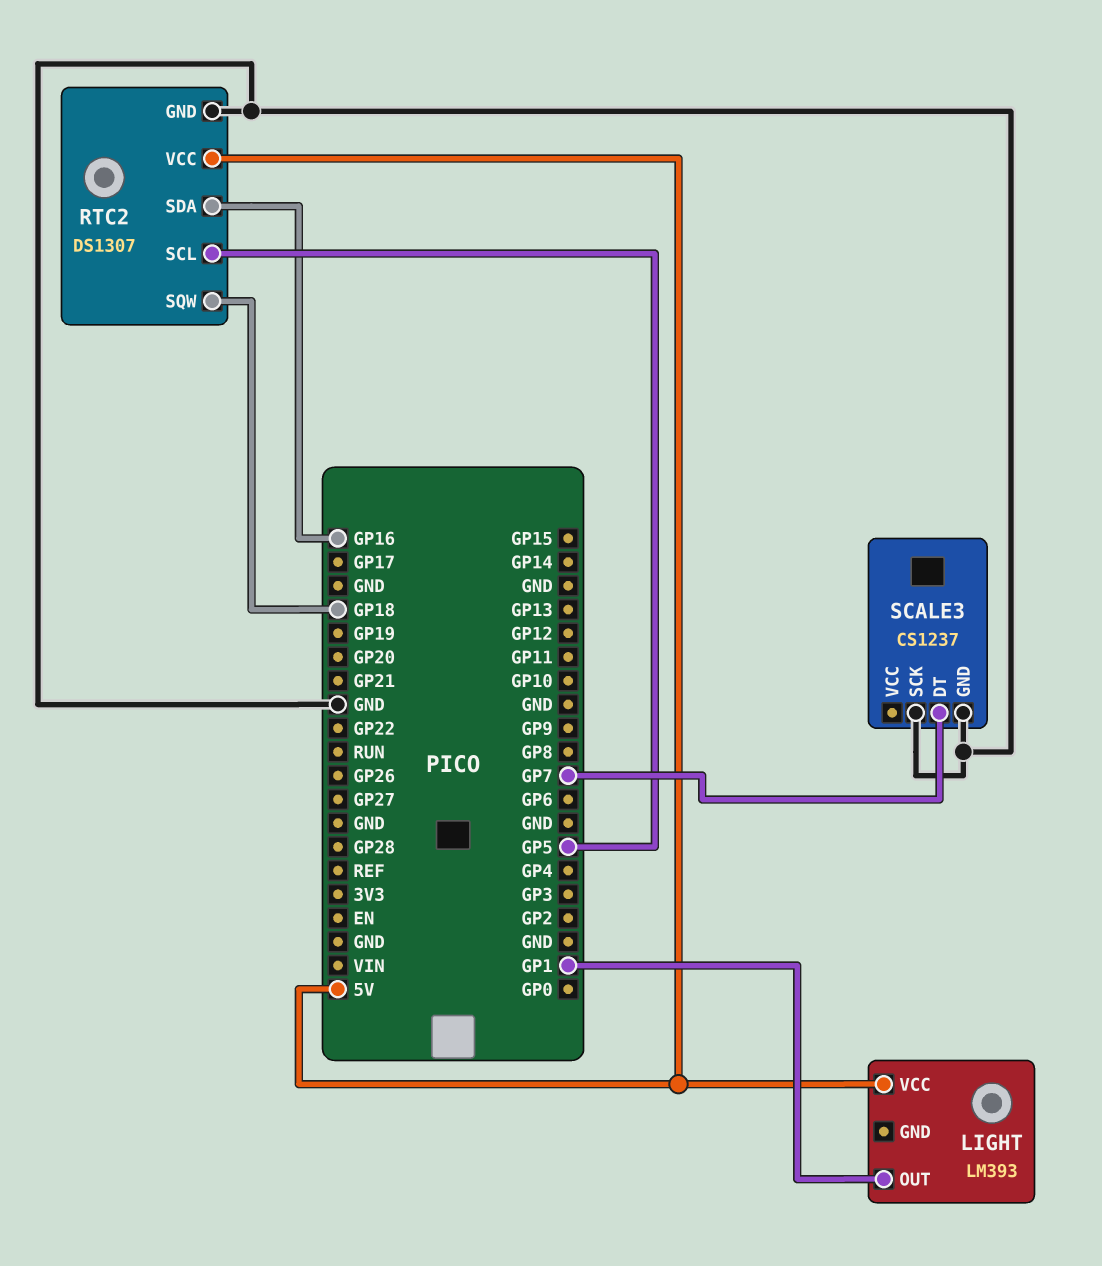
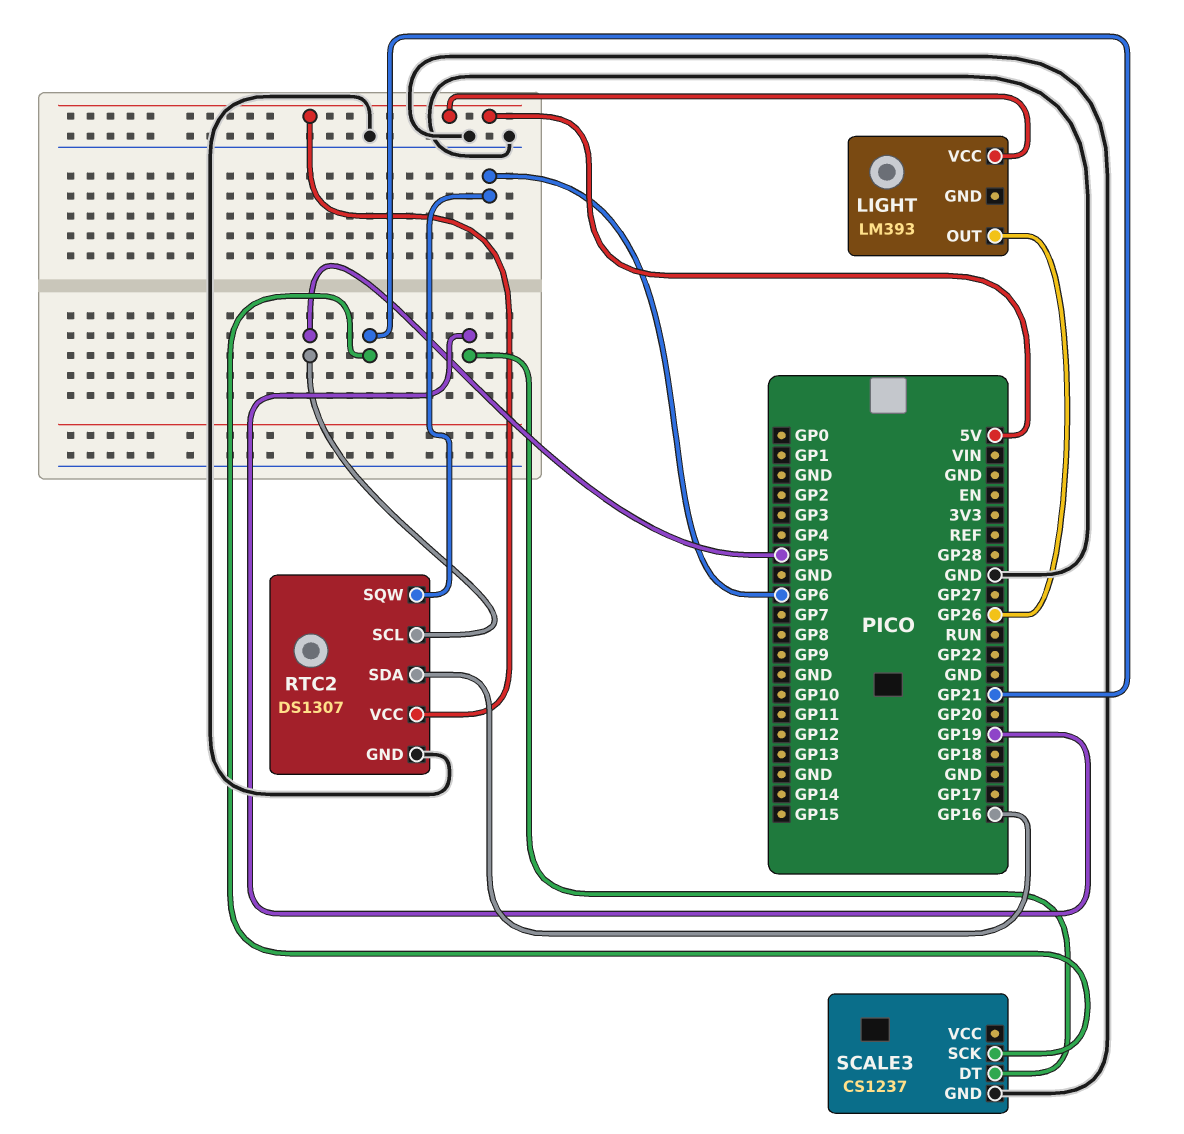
LIGHT pin OUT: GP1 -> GP26
RTC2 pin SQW: GP18 -> GP6
SCALE3 pin DT: GP7 -> GP19
SCALE3 pin SCK: GND -> GP21

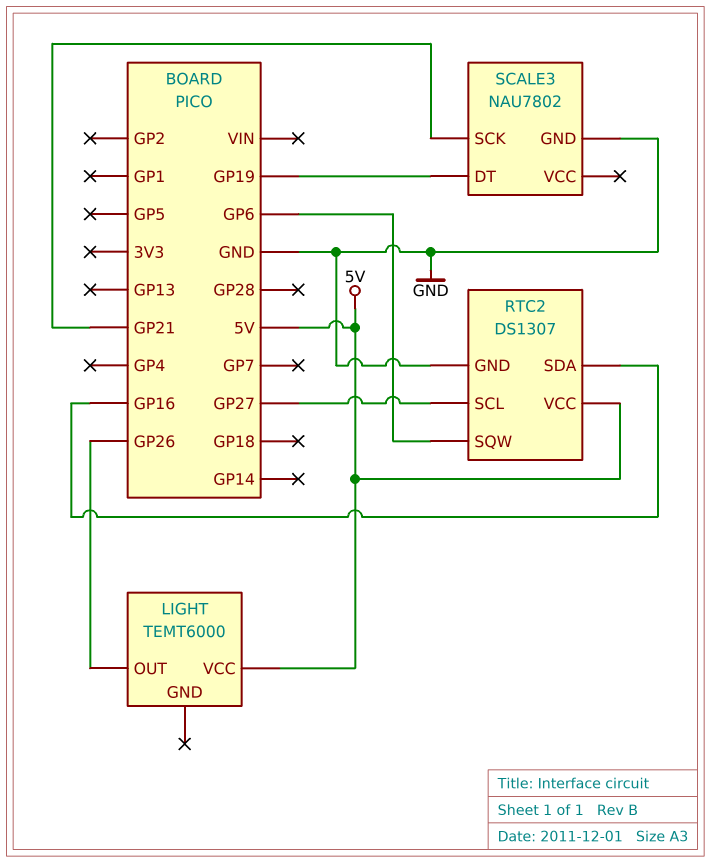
LIGHT: LM393 -> TEMT6000
RTC2 pin SCL: GP5 -> GP27
SCALE3: CS1237 -> NAU7802

